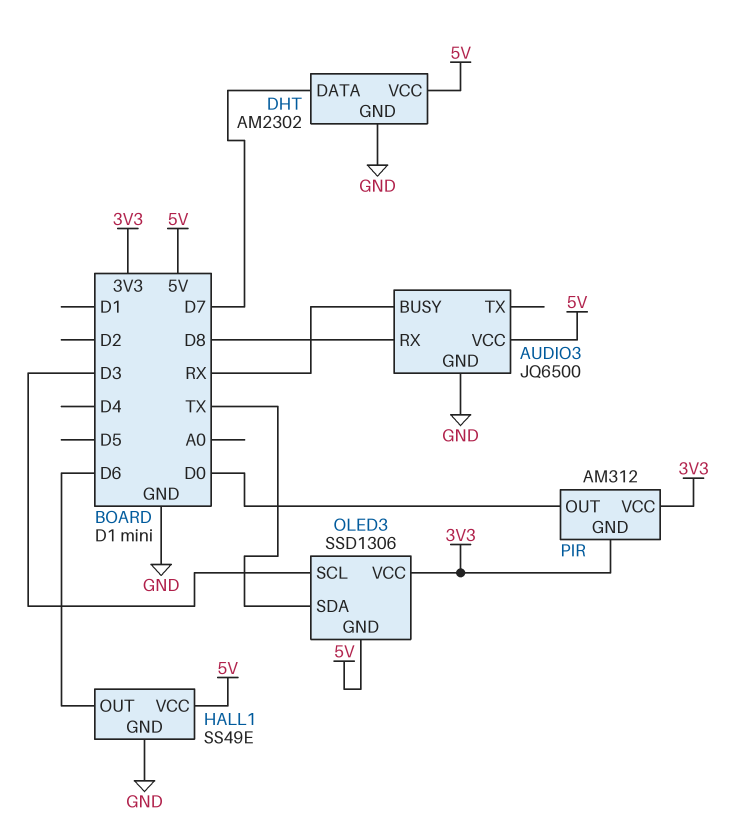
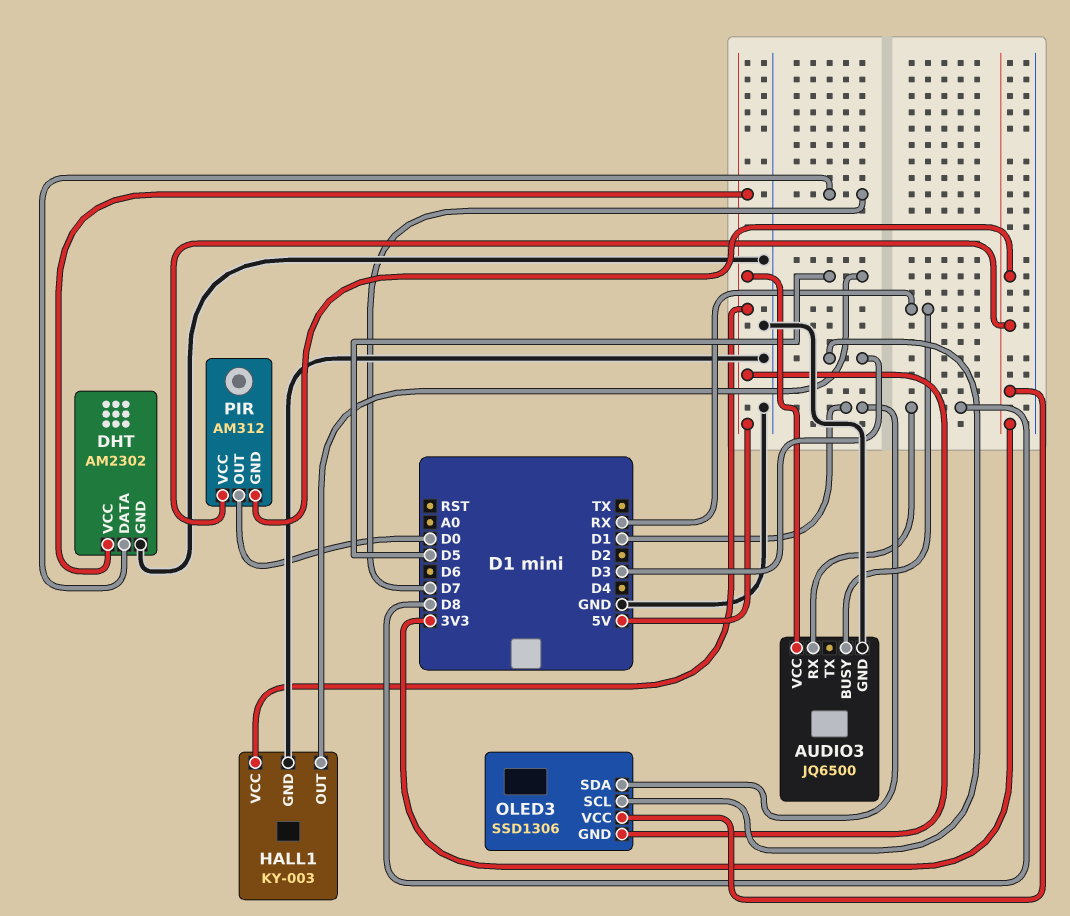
HALL1: SS49E -> KY-003
HALL1 pin OUT: D6 -> D5
OLED3 pin SDA: TX -> D1

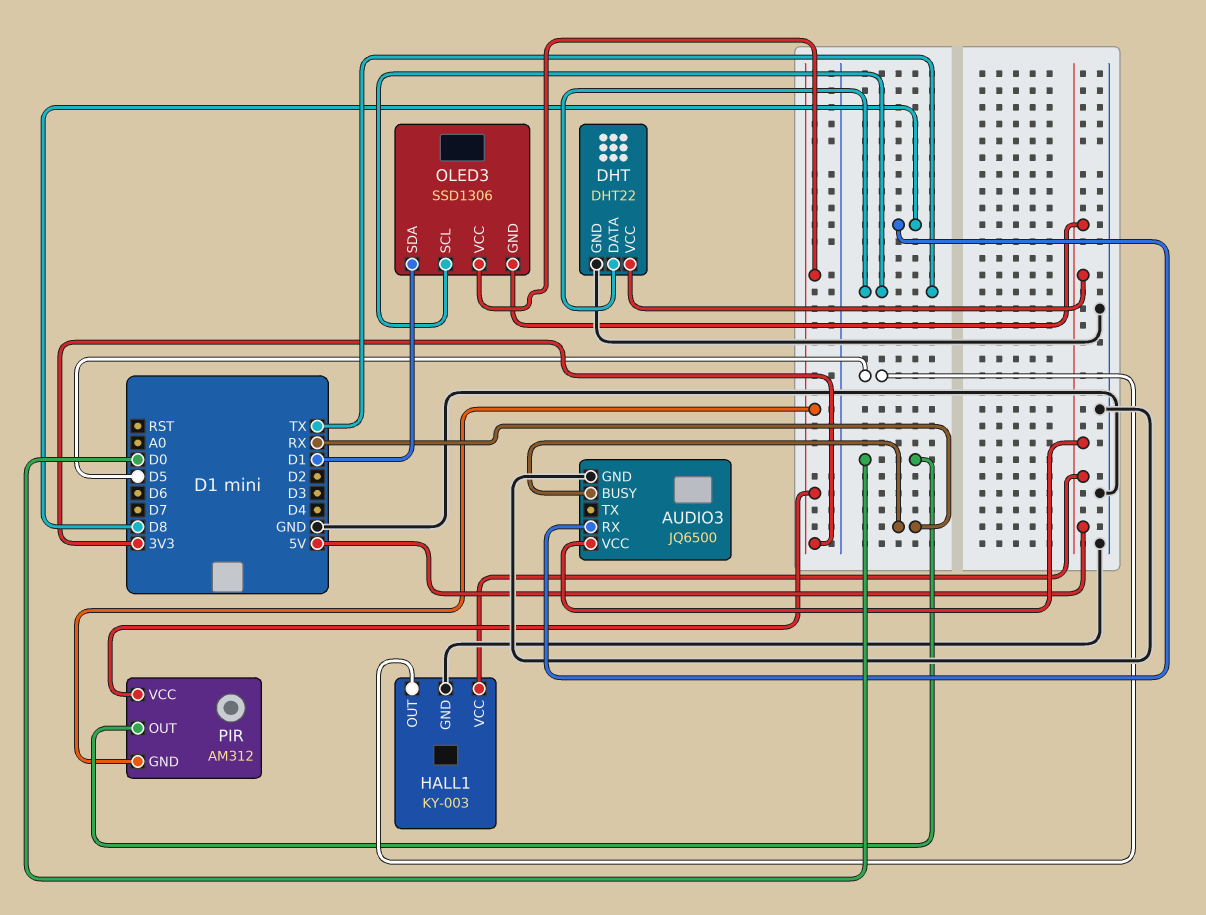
DHT: AM2302 -> DHT22
DHT pin DATA: D7 -> TX
OLED3 pin SCL: D3 -> TX

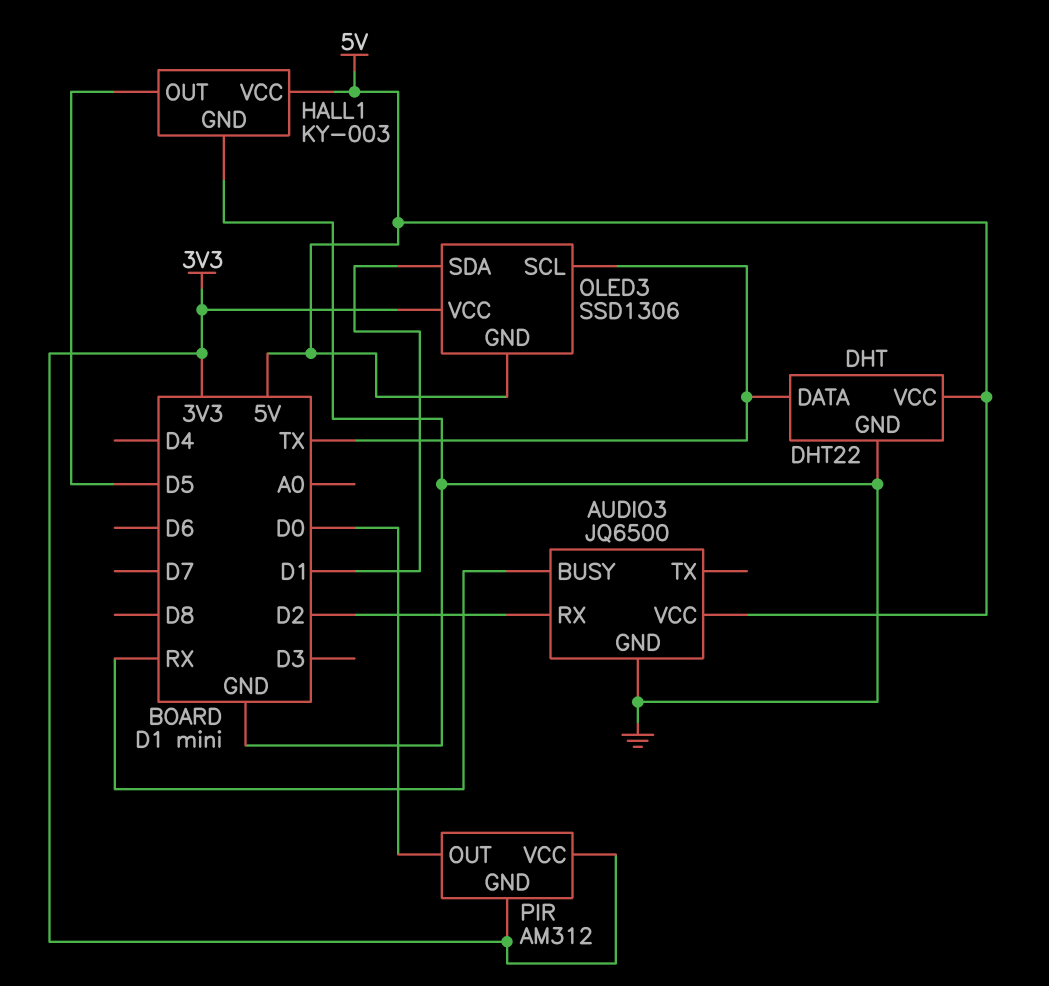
AUDIO3 pin RX: D8 -> D2

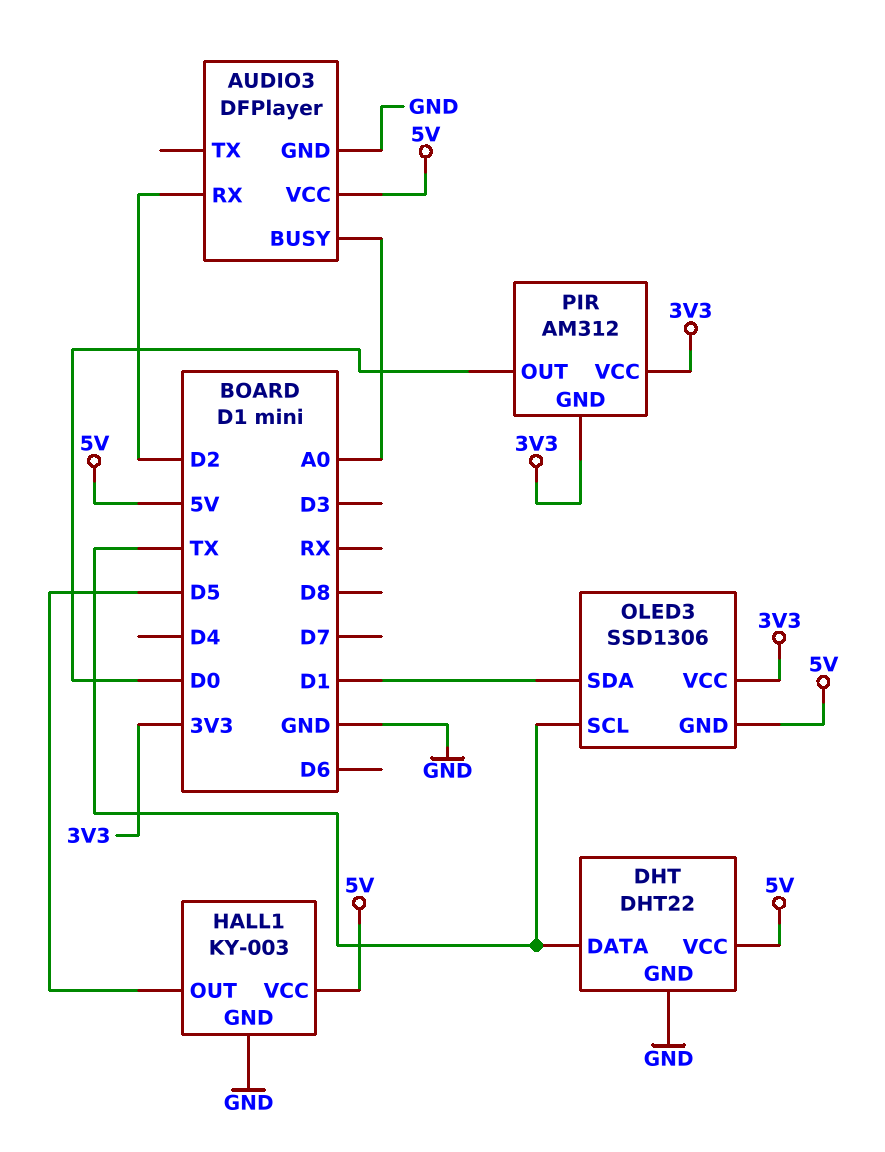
AUDIO3: JQ6500 -> DFPlayer
AUDIO3 pin BUSY: RX -> A0

